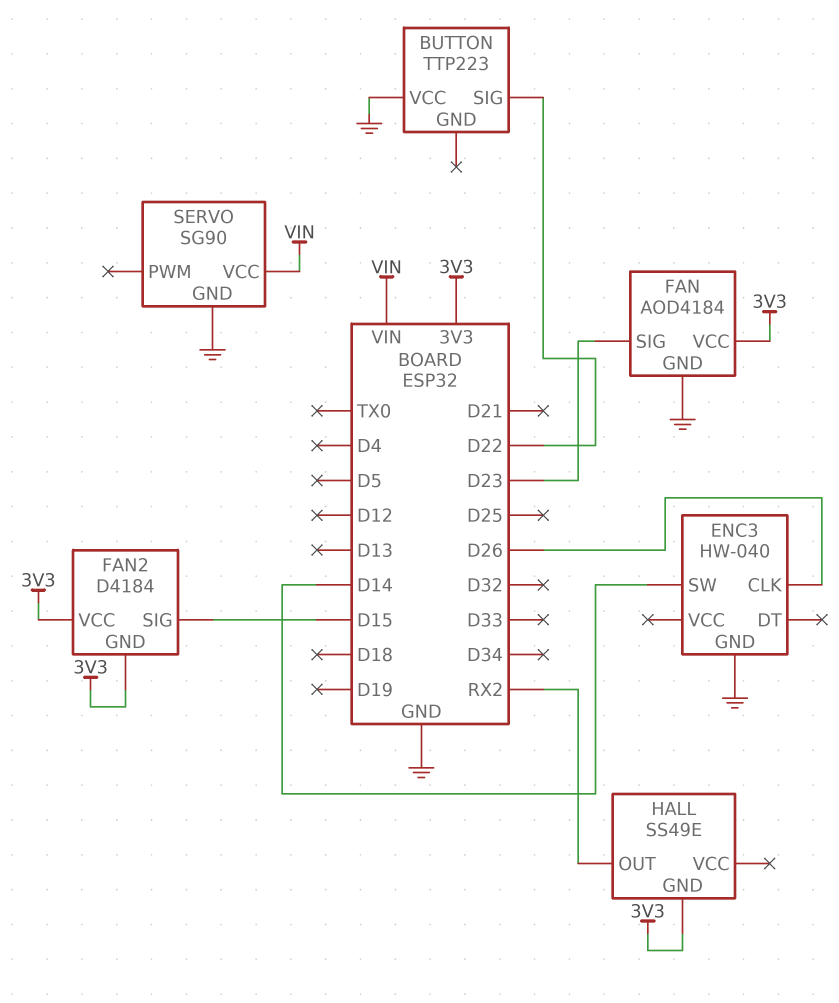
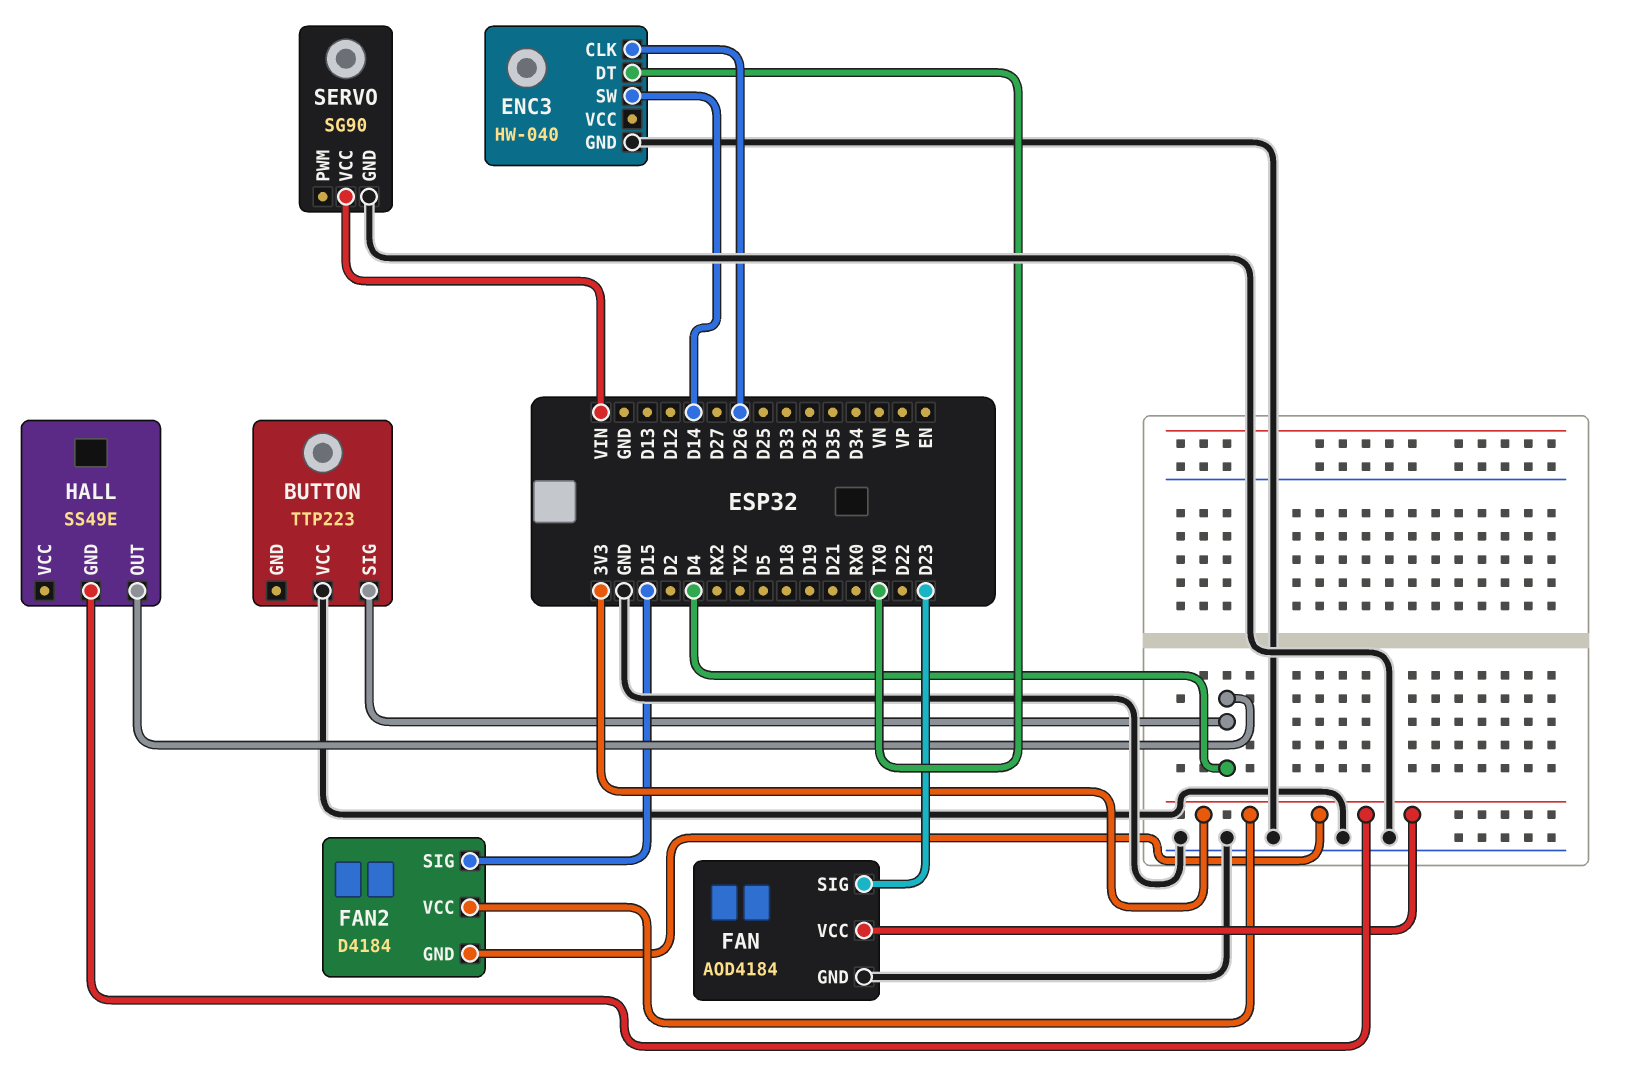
BUTTON pin SIG: D22 -> D4
ENC3 pin DT: none -> TX0
HALL pin OUT: RX2 -> D4

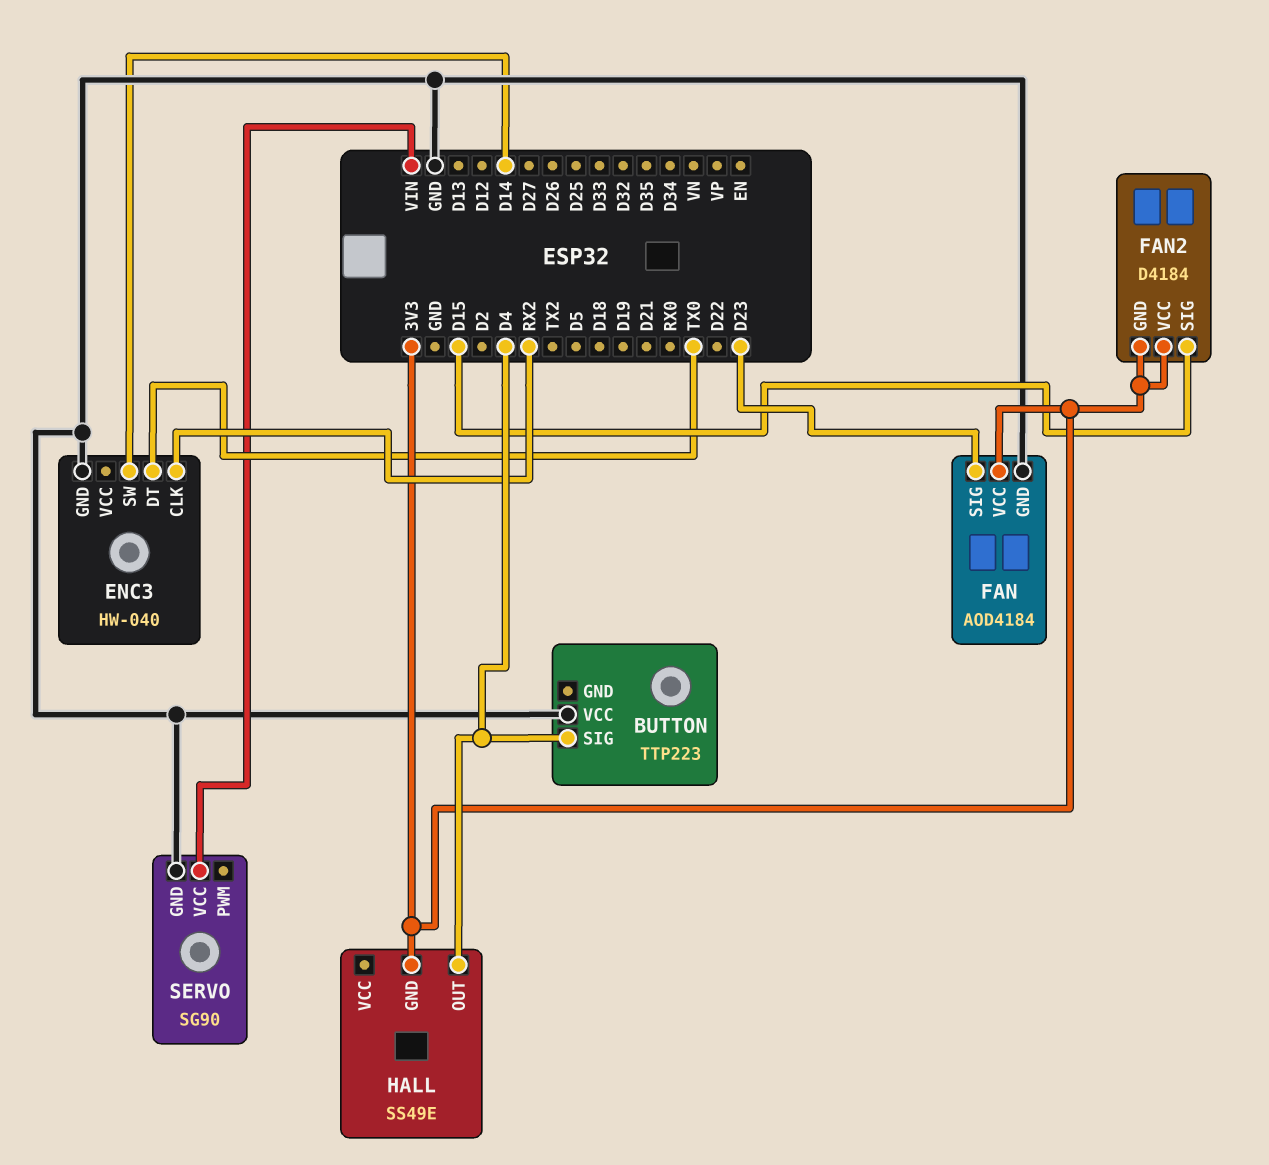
ENC3 pin CLK: D26 -> RX2

